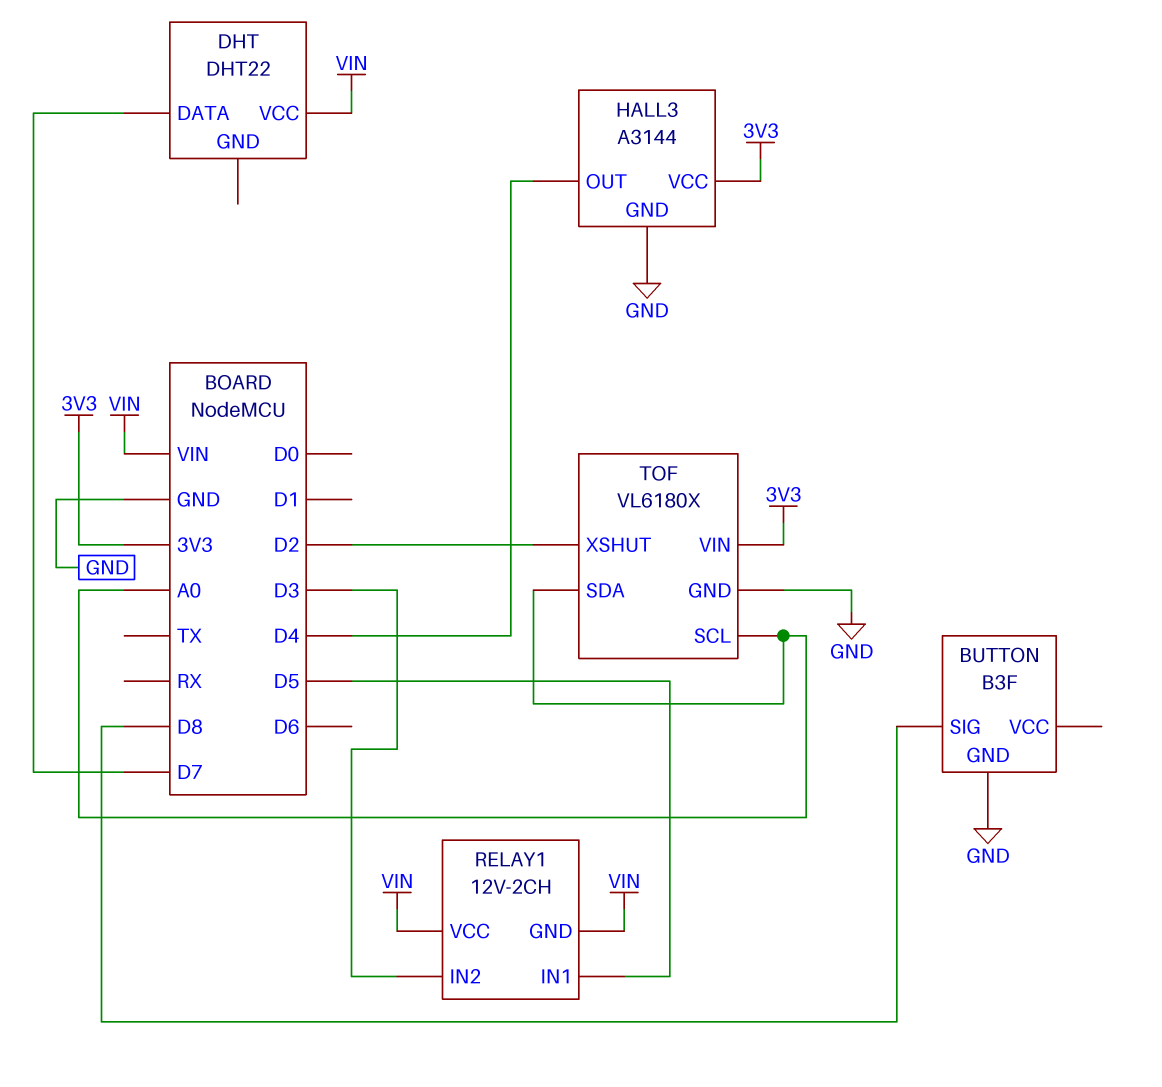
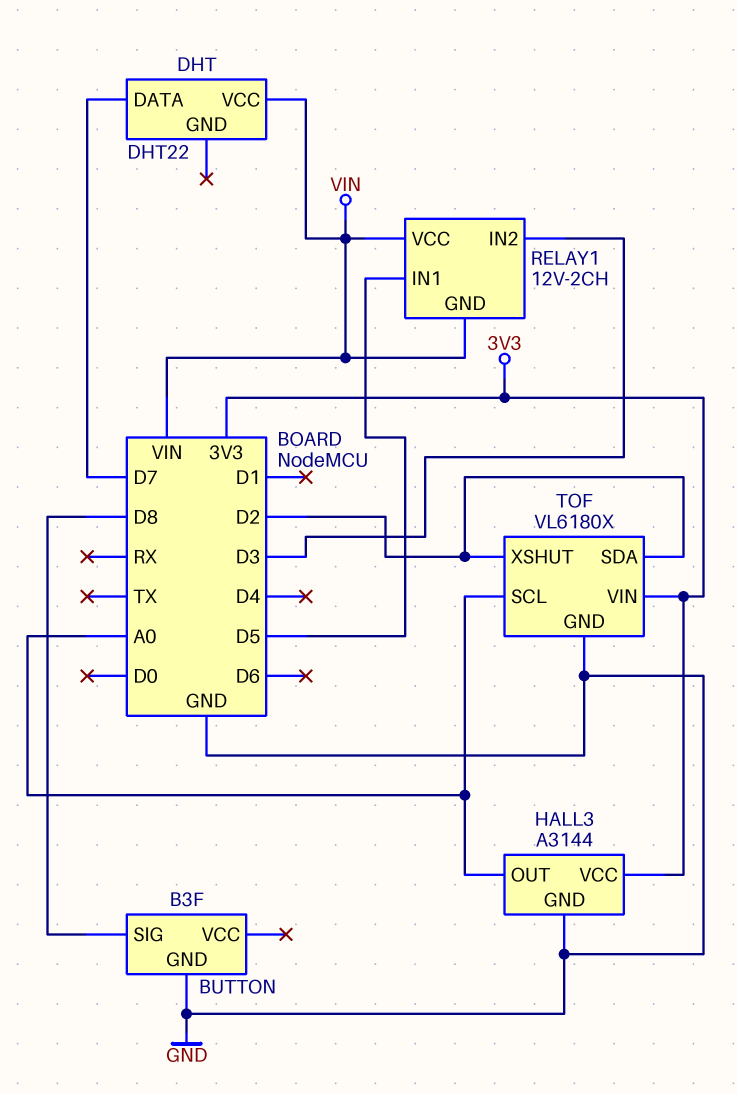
HALL3 pin OUT: D4 -> A0
TOF pin SDA: A0 -> D2

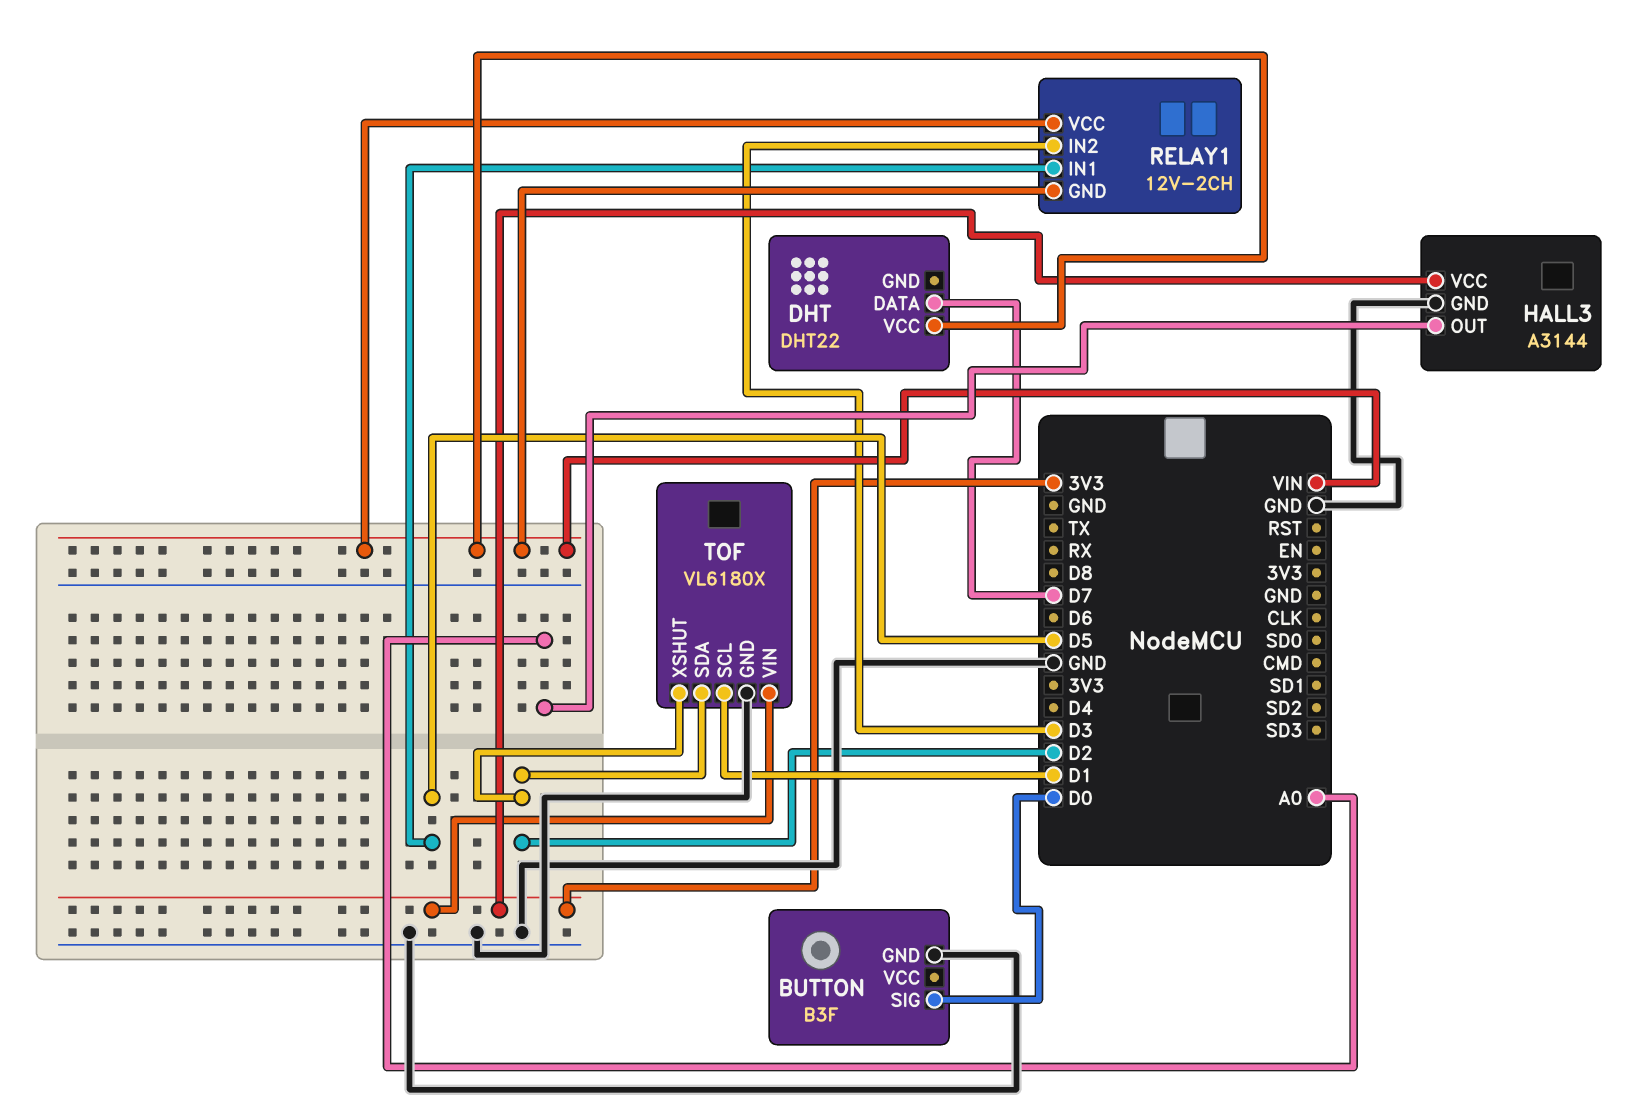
BUTTON pin SIG: D8 -> D0
TOF pin SCL: A0 -> D1

